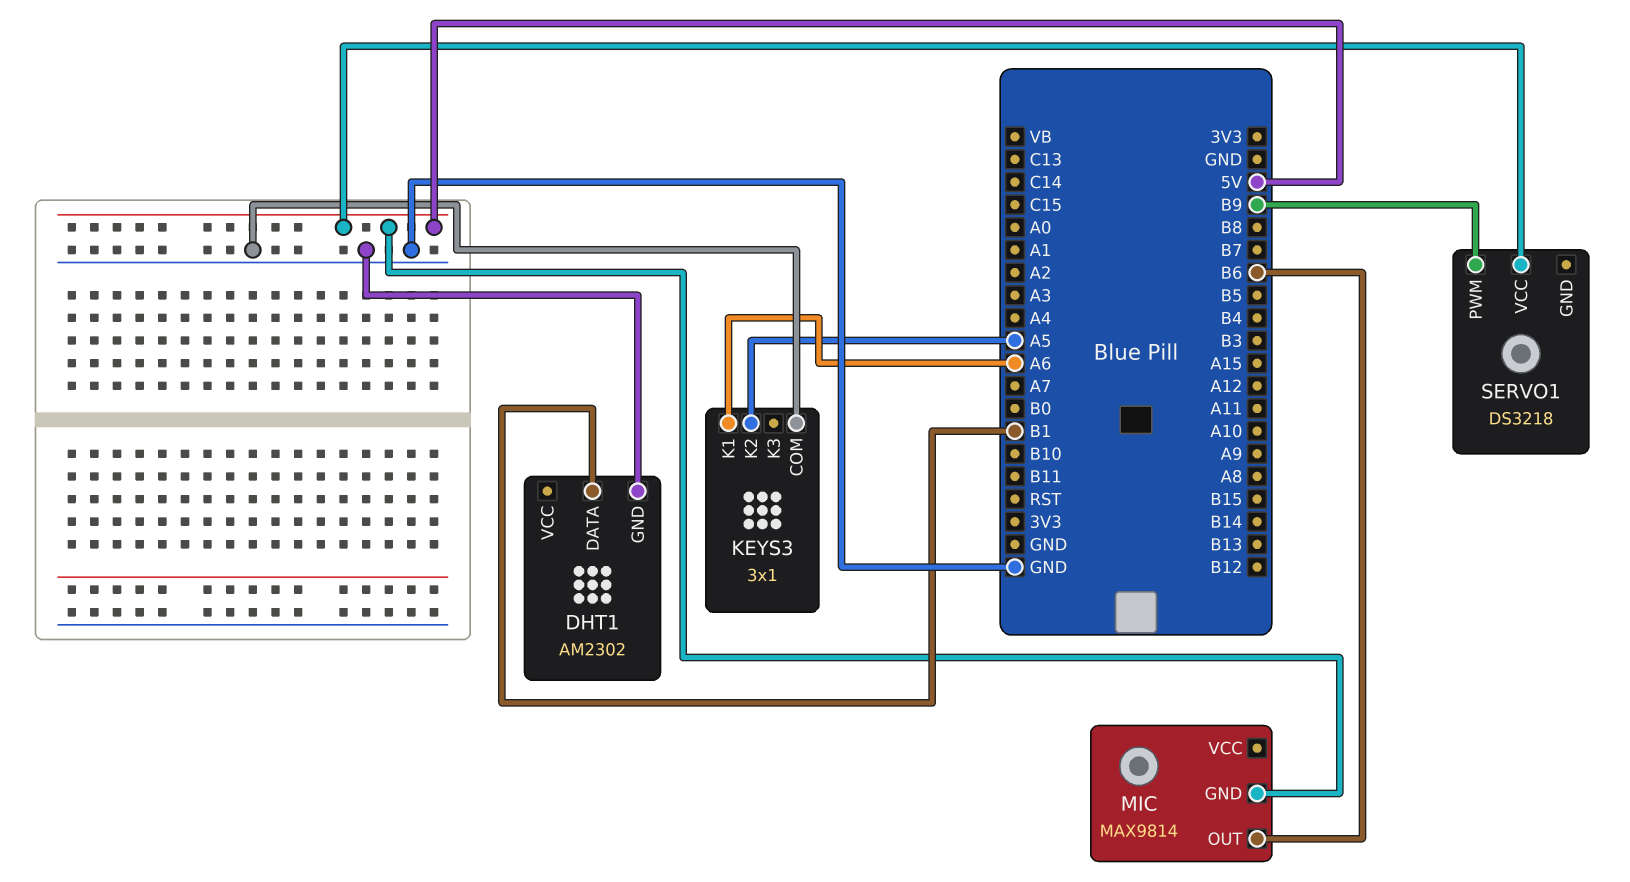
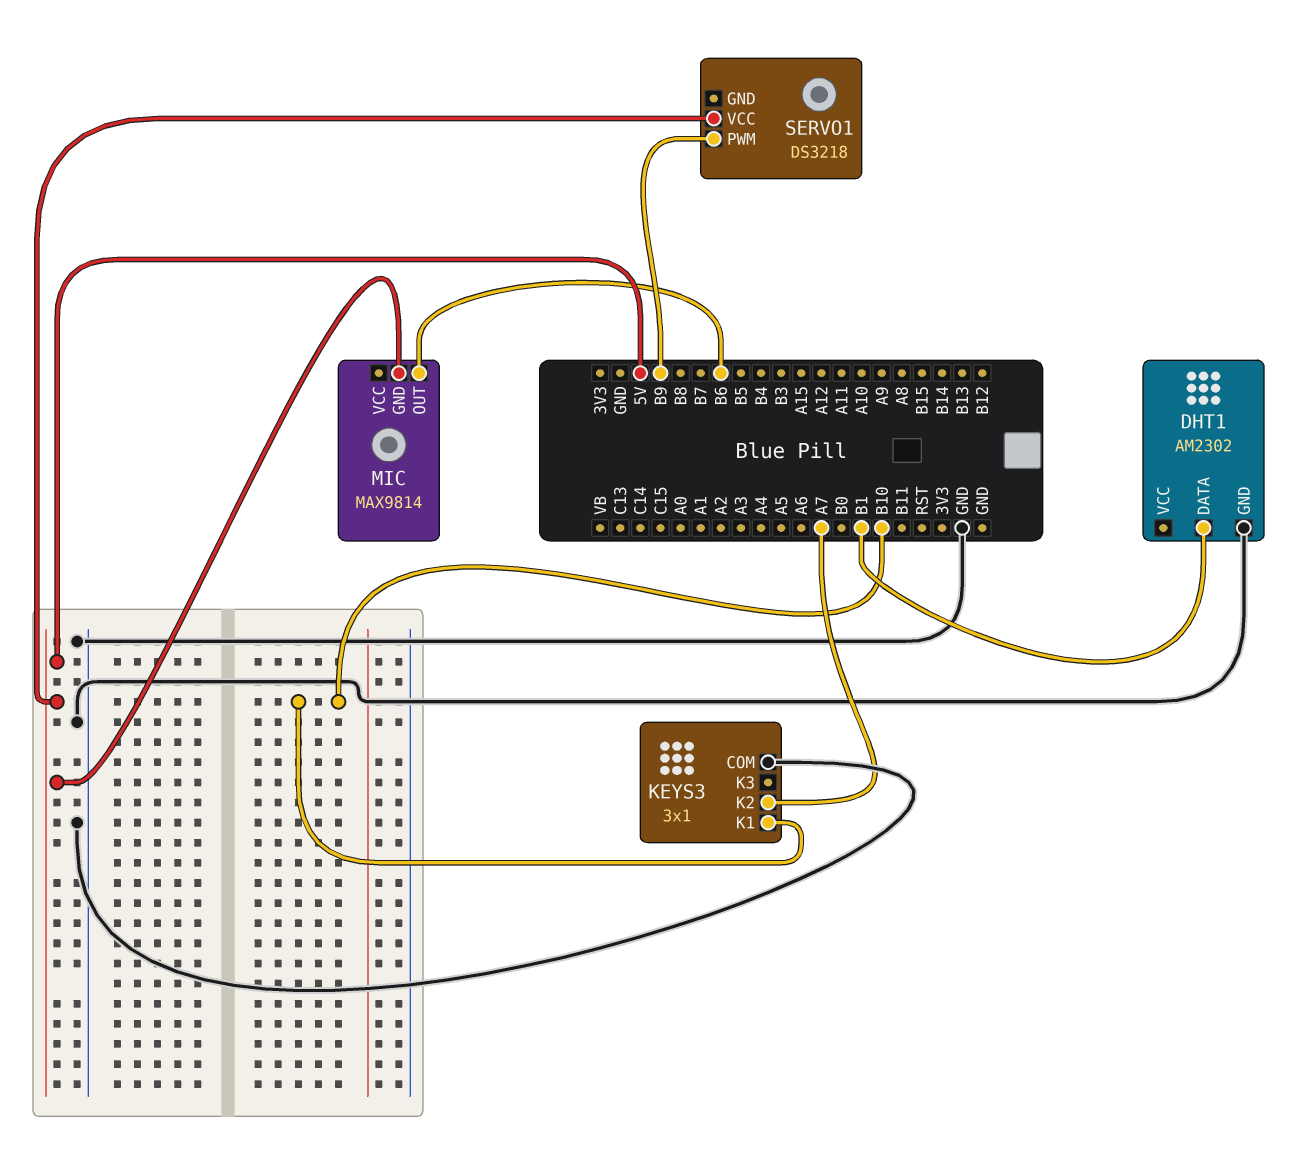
KEYS3 pin K1: A6 -> B10
KEYS3 pin K2: A5 -> A7

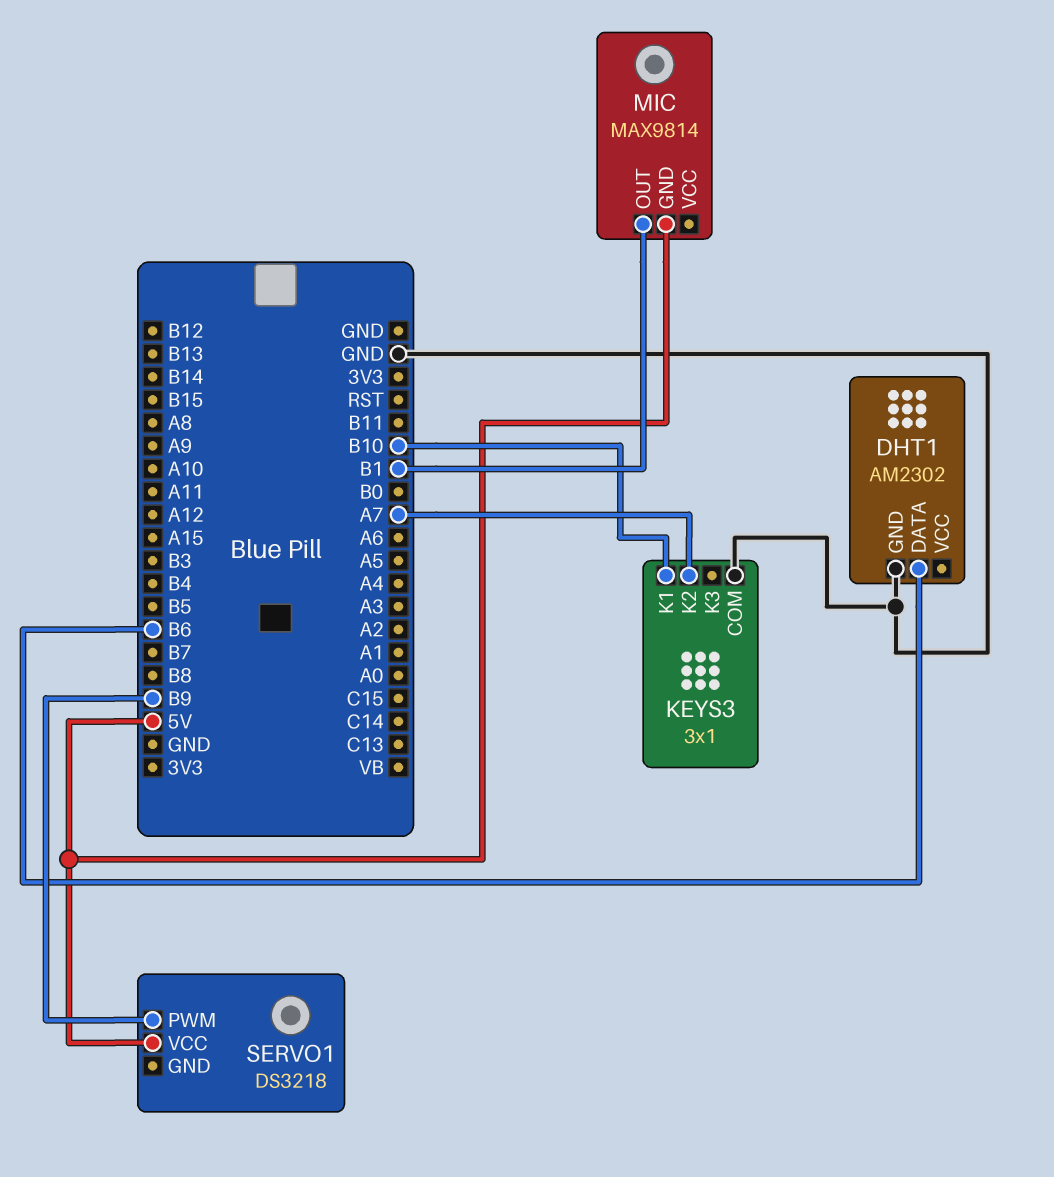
DHT1 pin DATA: B1 -> B6
MIC pin OUT: B6 -> B1

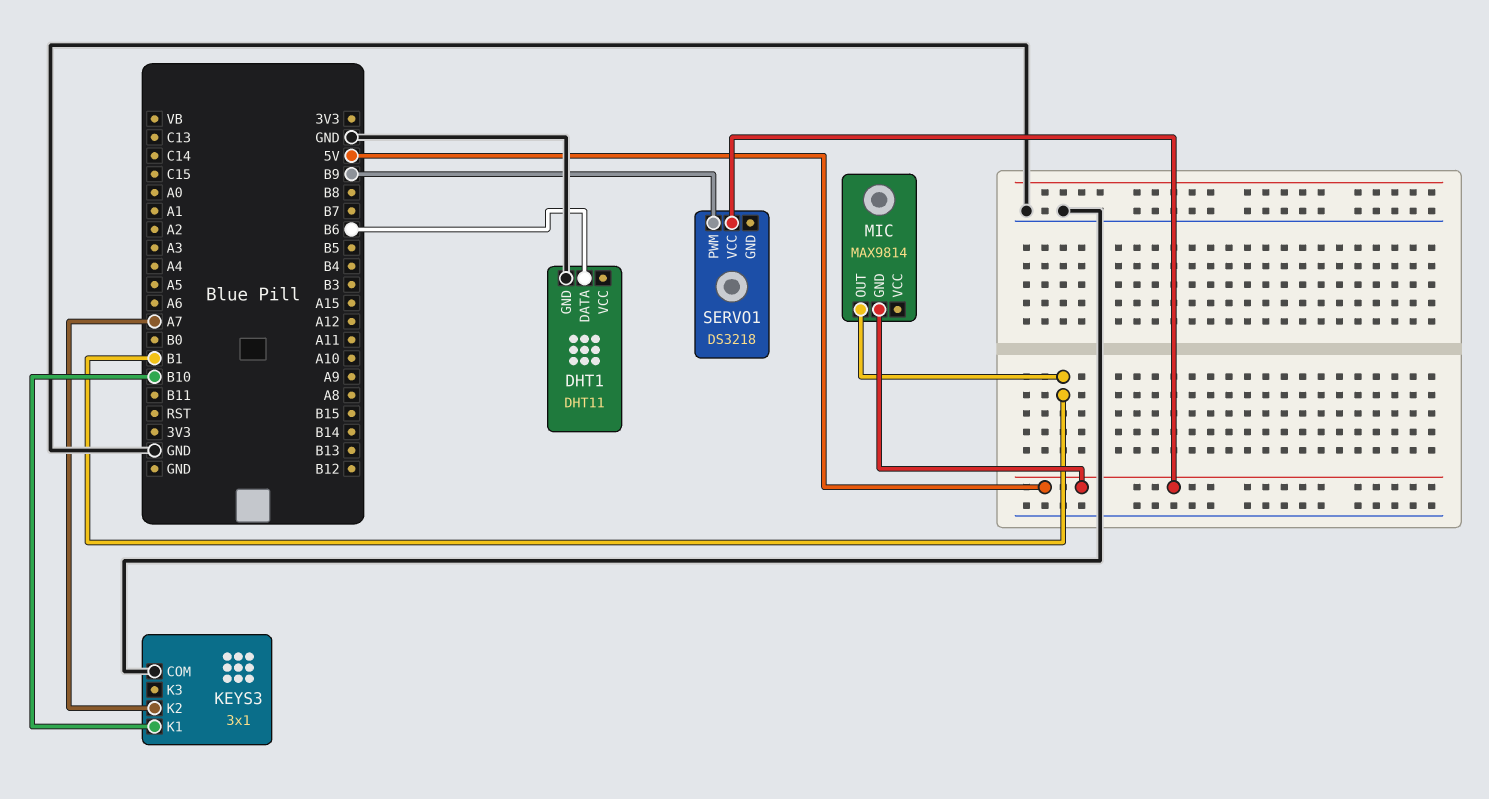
DHT1: AM2302 -> DHT11

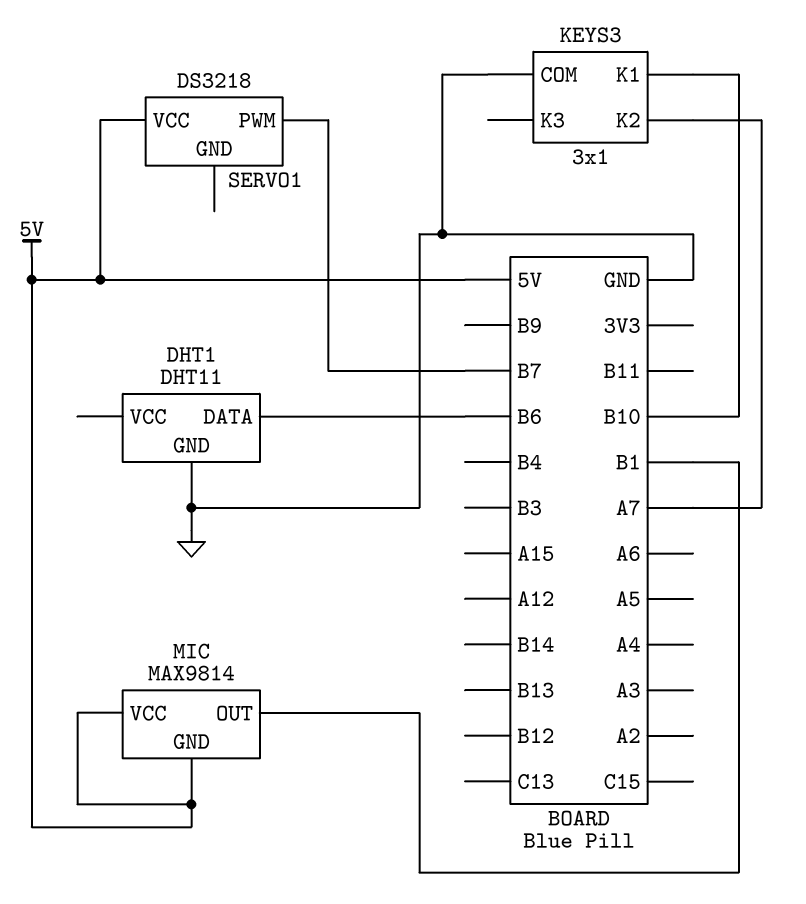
MIC pin VCC: none -> 5V
SERVO1 pin PWM: B9 -> B7

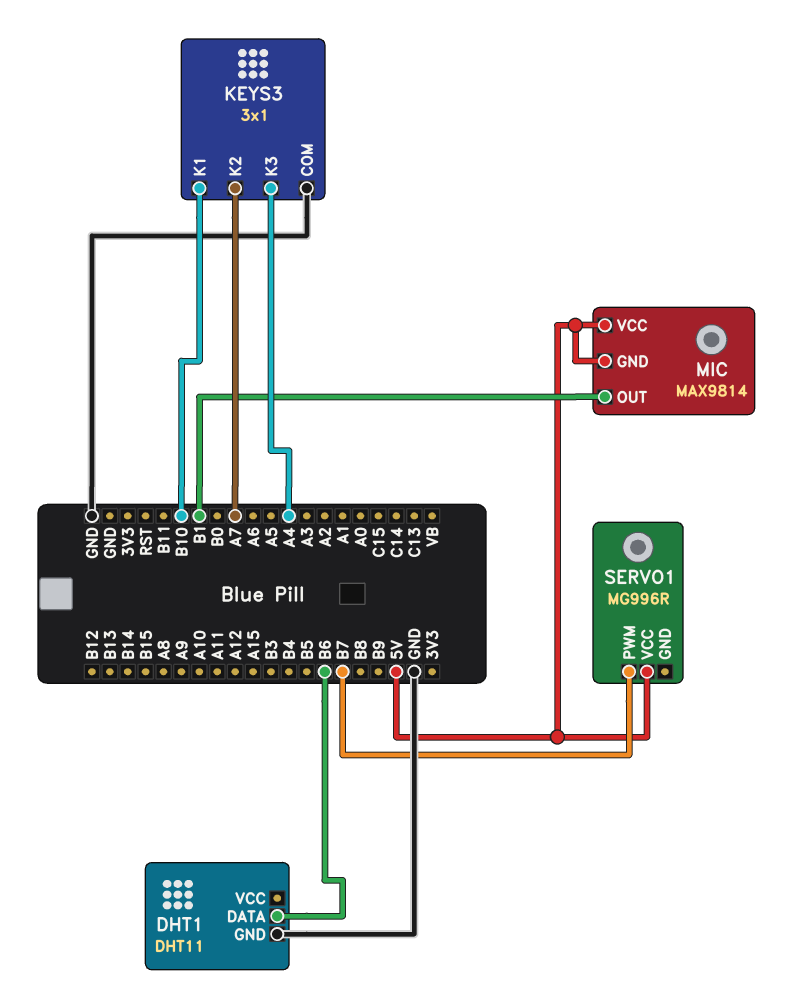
KEYS3 pin K3: none -> A4
SERVO1: DS3218 -> MG996R

